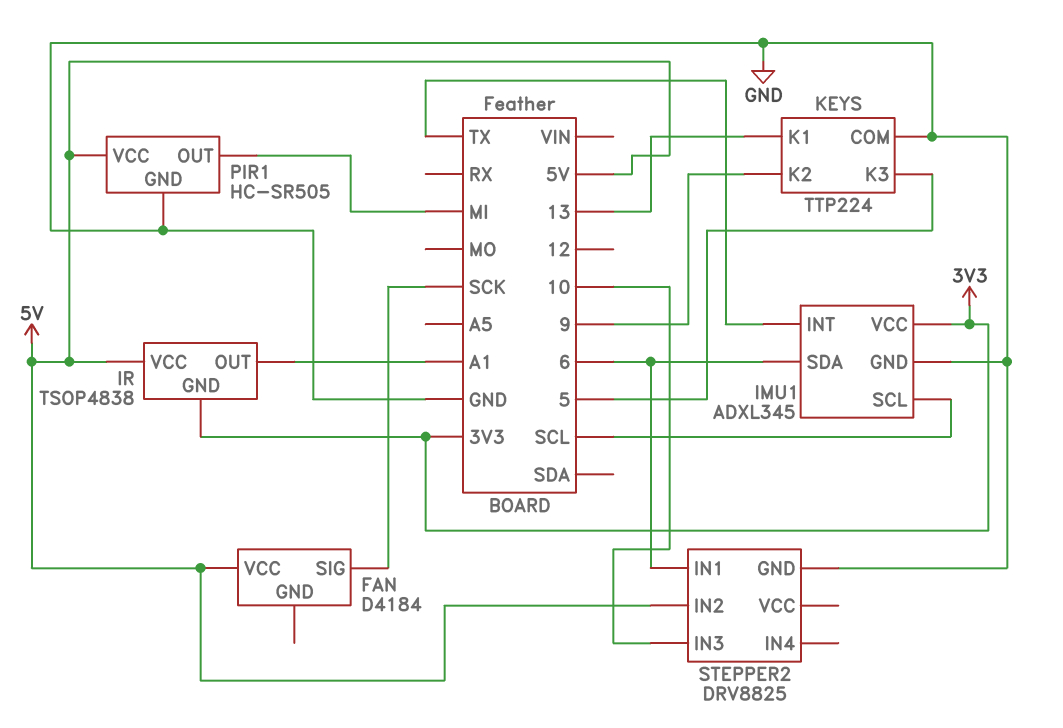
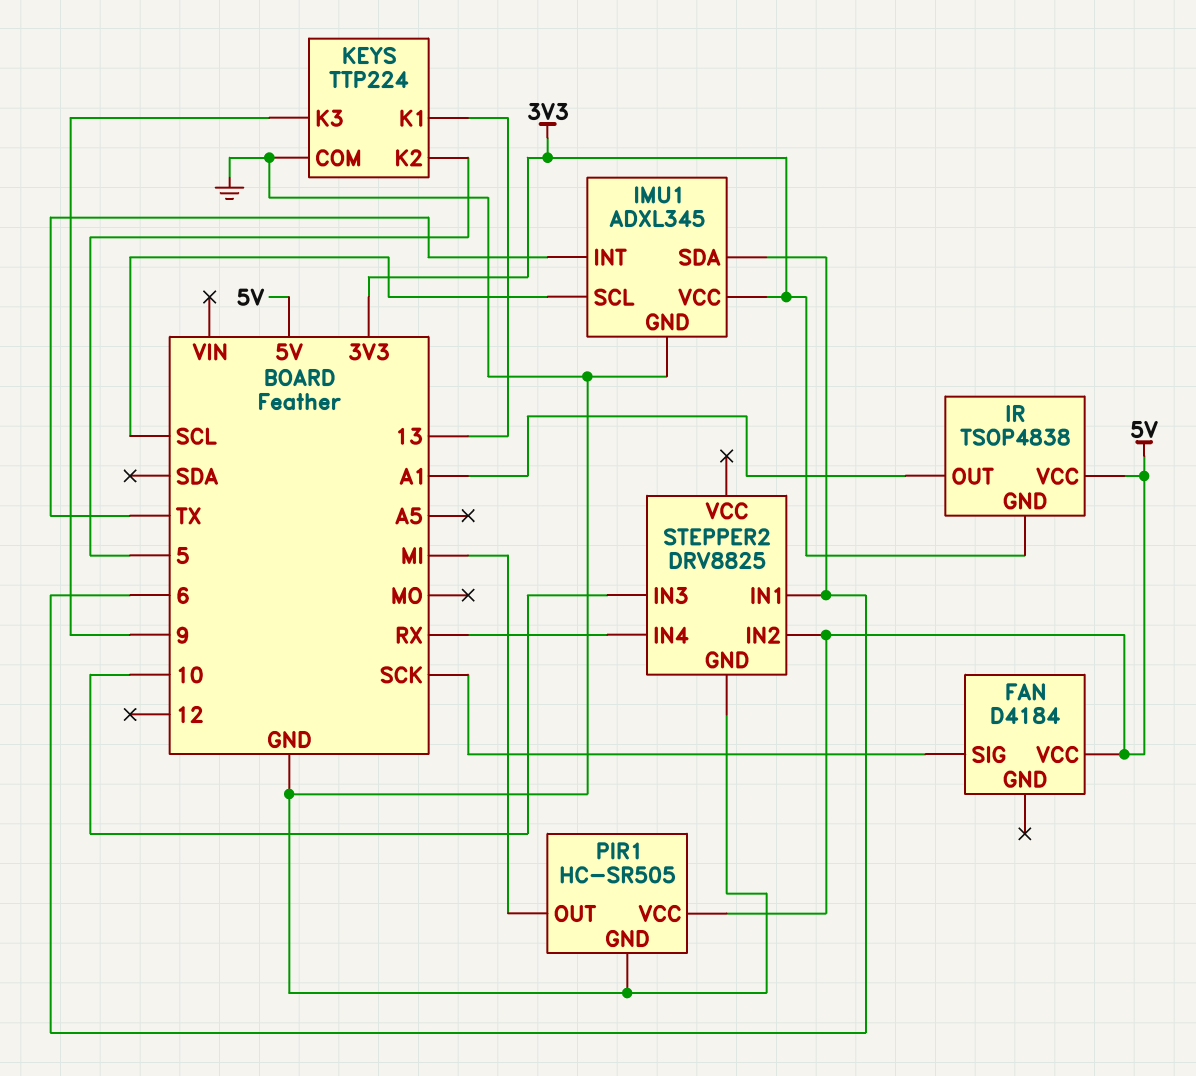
KEYS pin K2: 9 -> 5
KEYS pin K3: 5 -> 9
STEPPER2 pin IN4: none -> RX

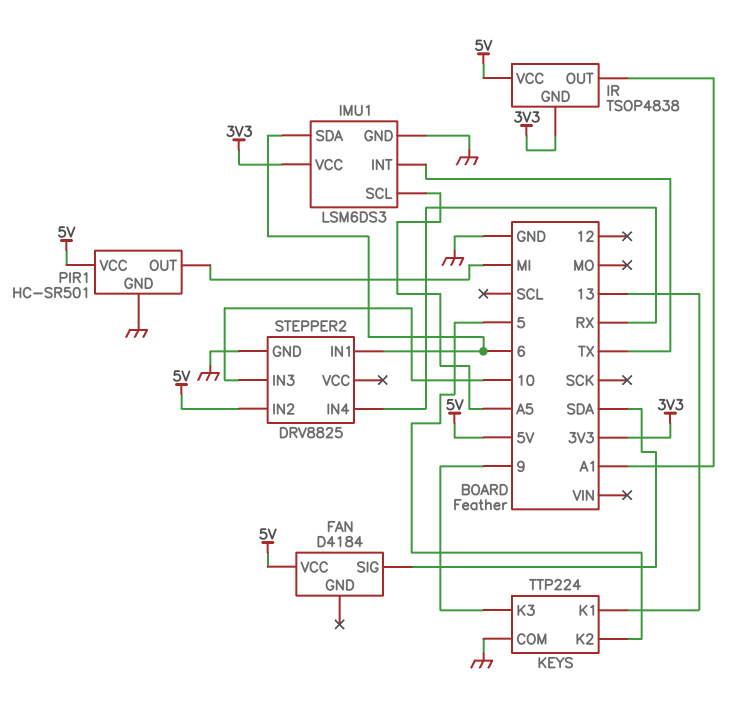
FAN pin SIG: SCK -> SDA
IMU1: ADXL345 -> LSM6DS3
IMU1 pin SCL: SCL -> A5
PIR1: HC-SR505 -> HC-SR501

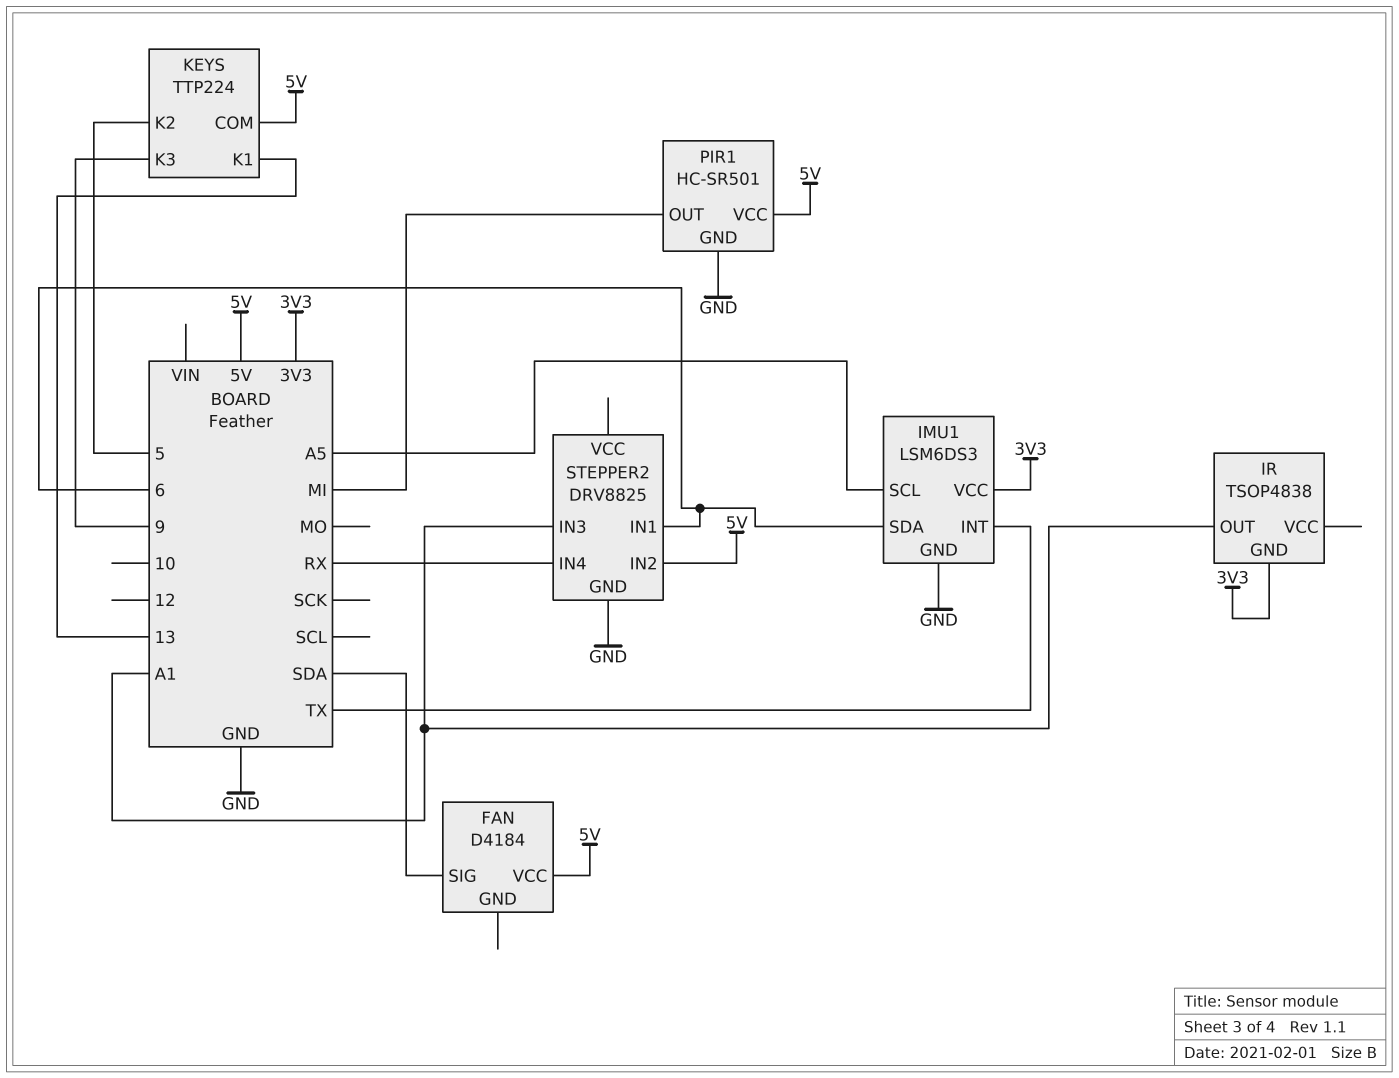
IR pin VCC: 5V -> none
KEYS pin COM: GND -> 5V
STEPPER2 pin IN3: 10 -> A1

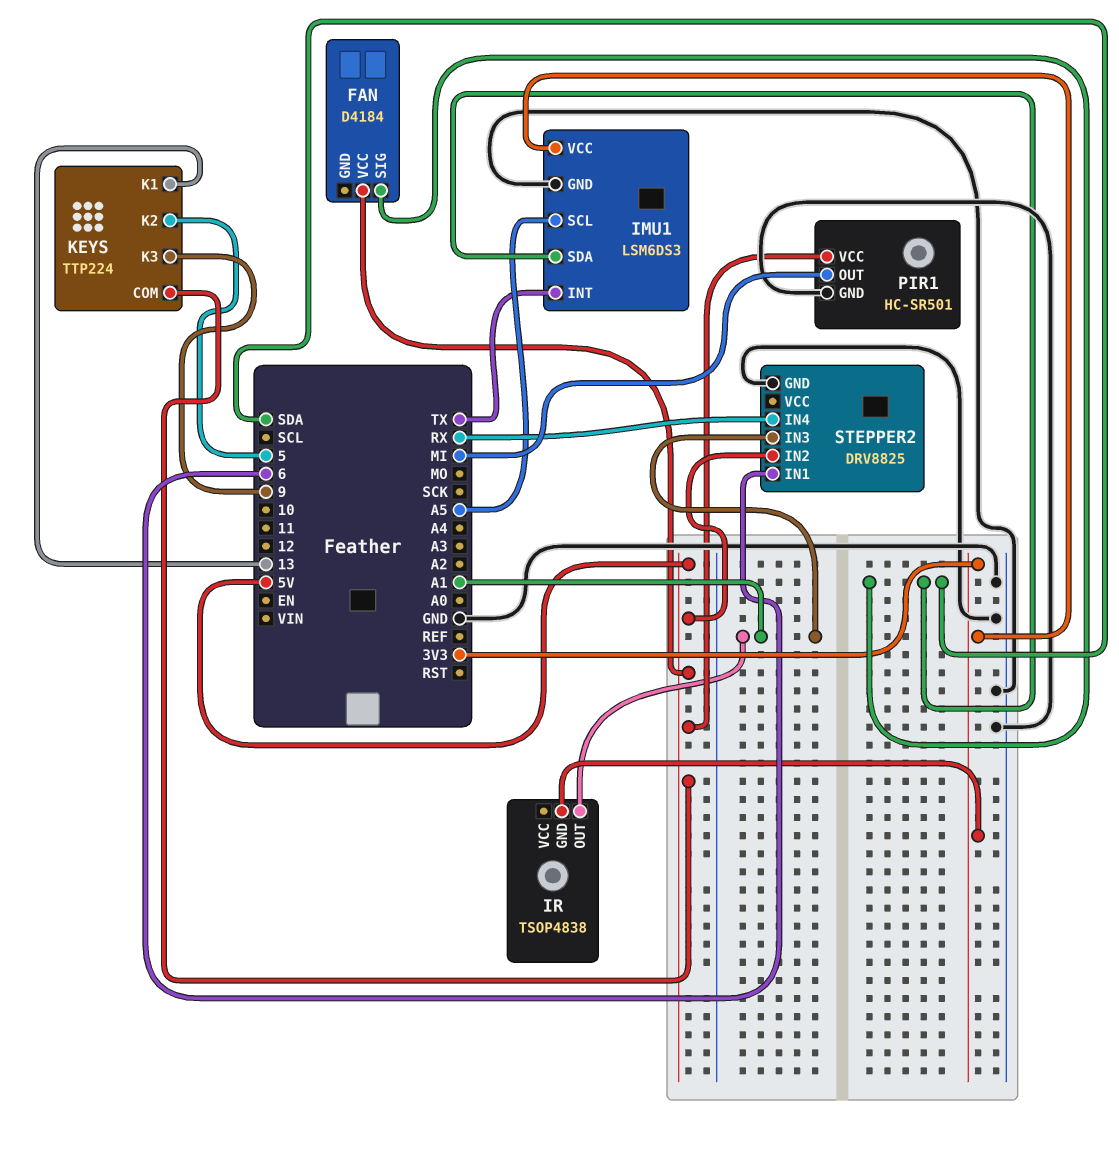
IMU1 pin SDA: 6 -> SDA

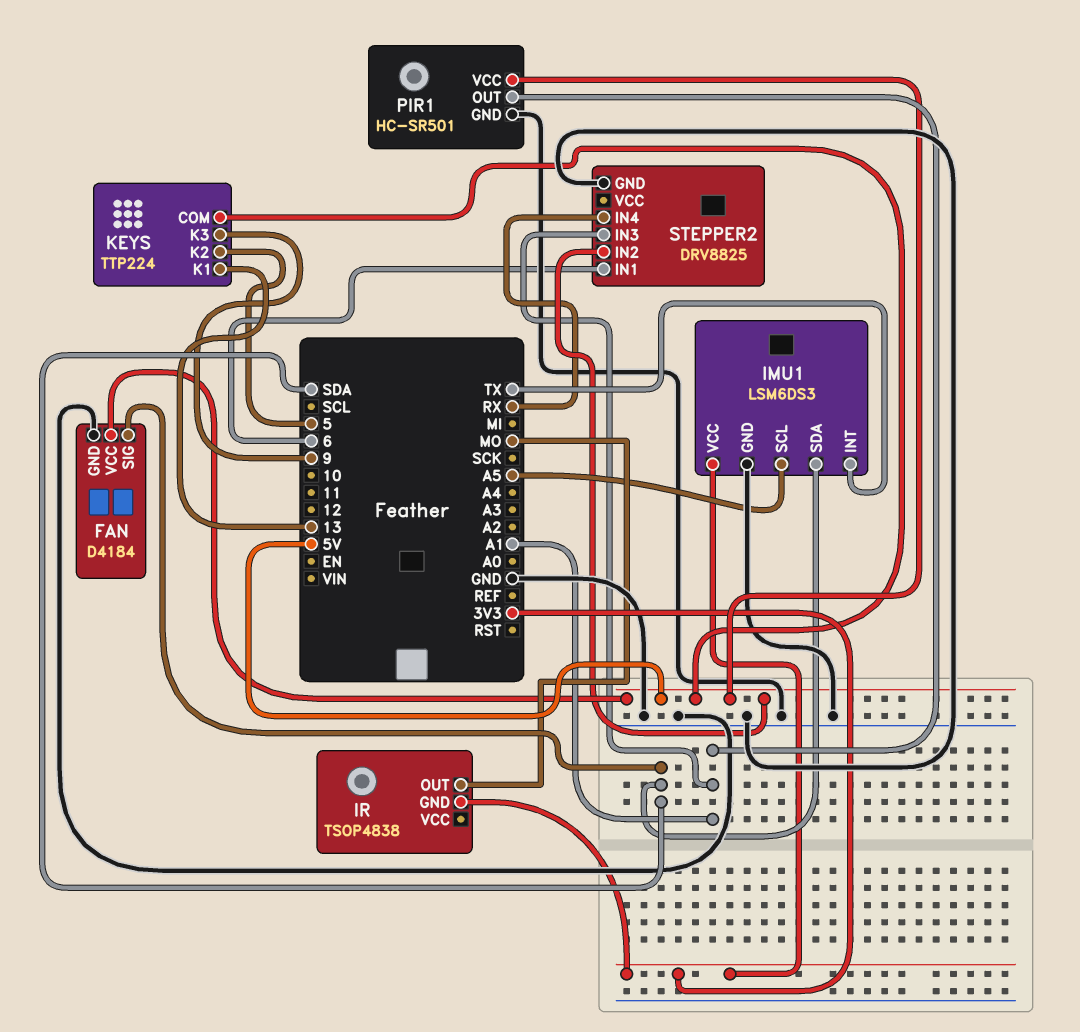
FAN pin GND: none -> GND
IR pin OUT: A1 -> MO
PIR1 pin OUT: MI -> A1

